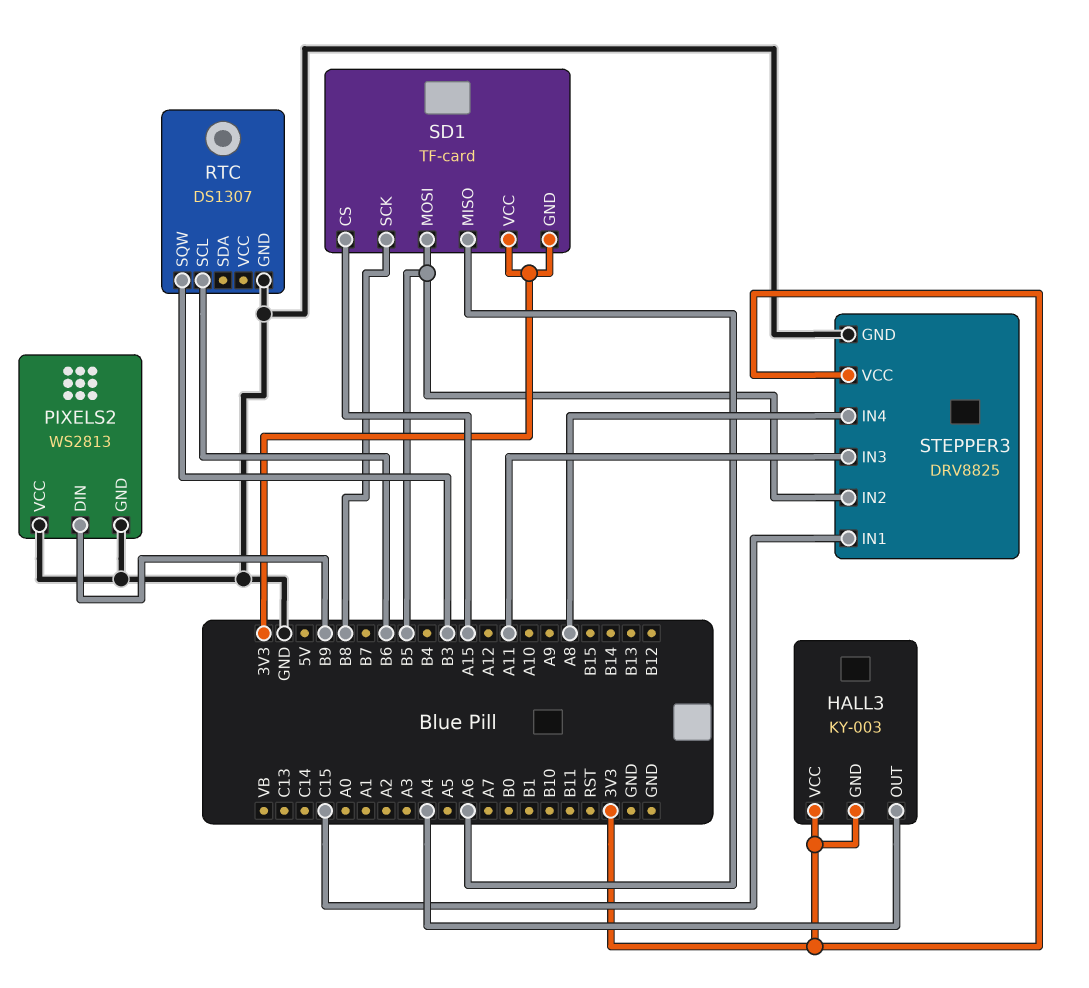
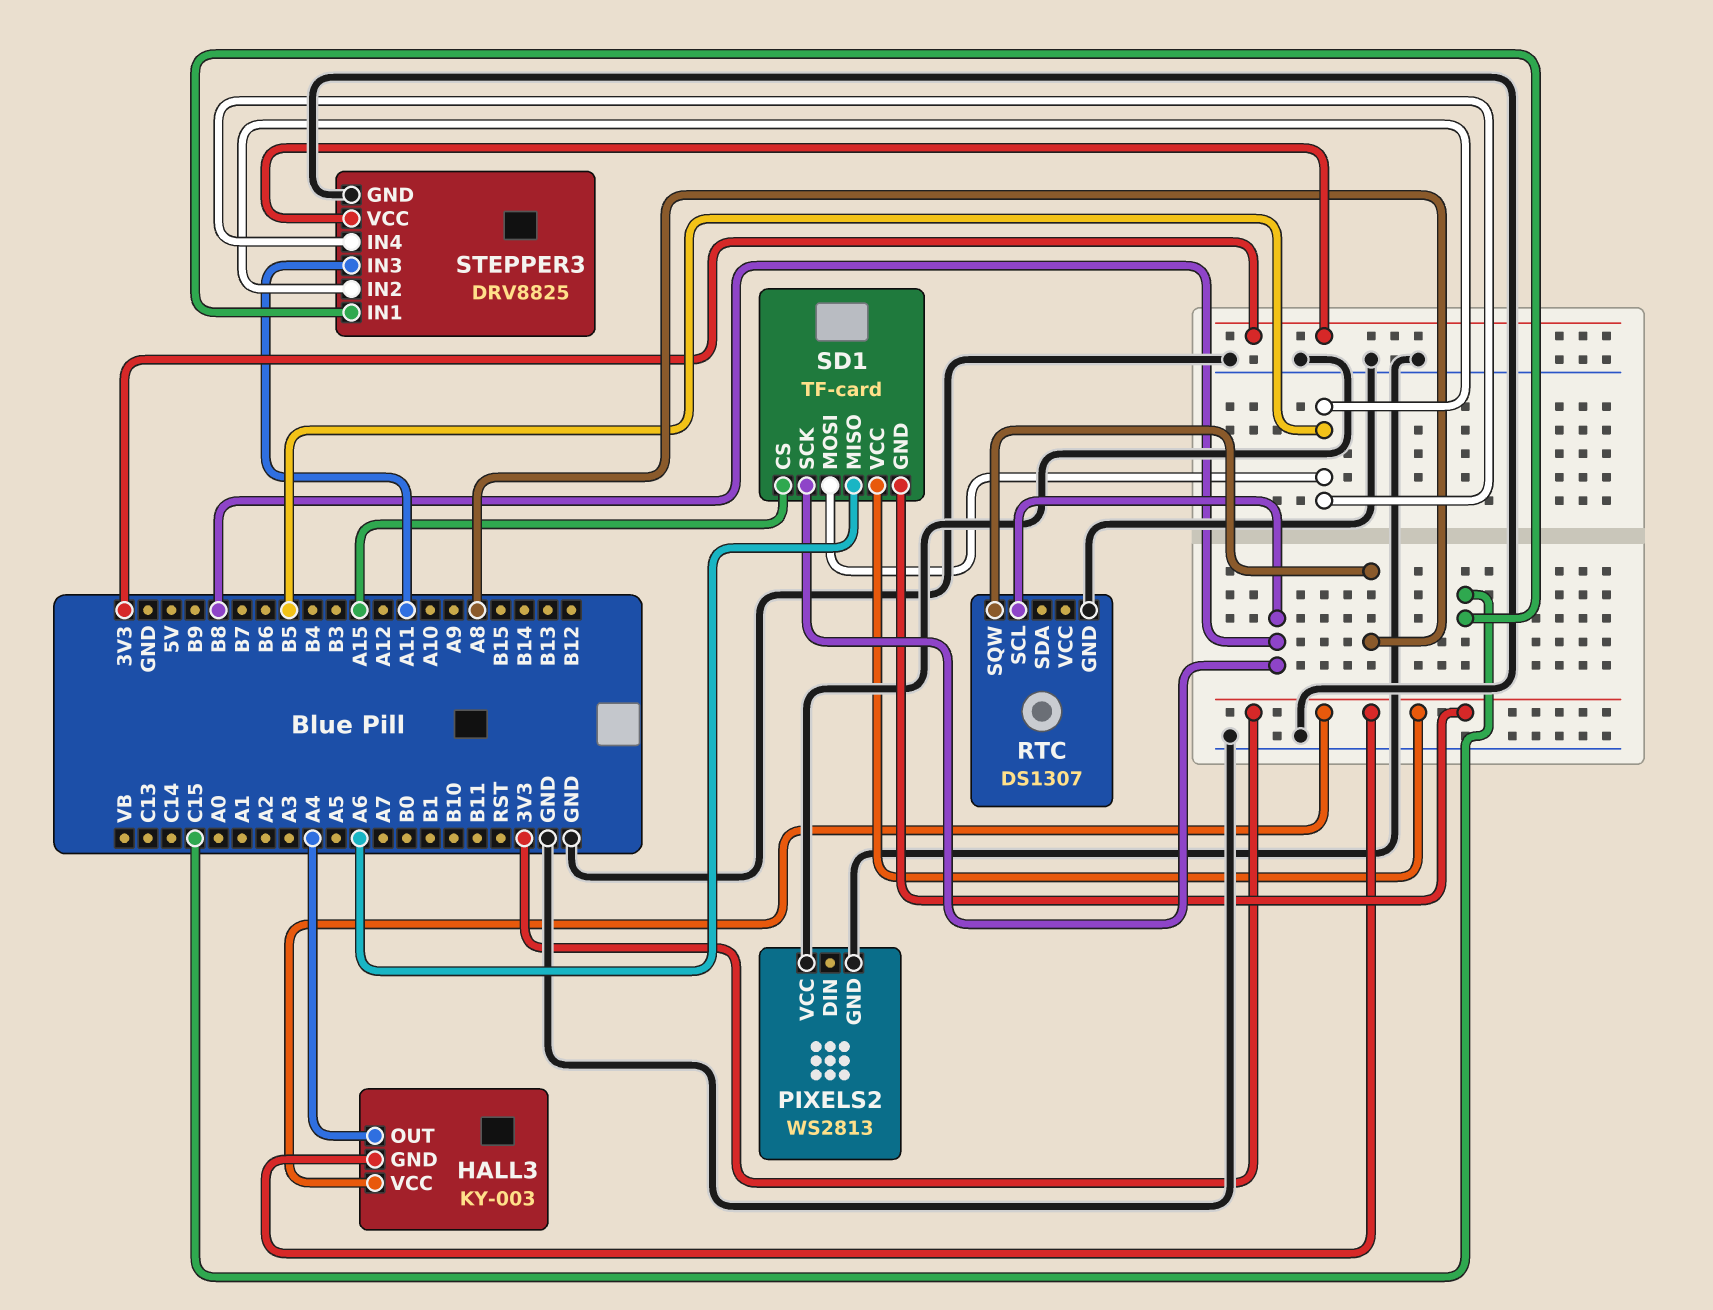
PIXELS2 pin DIN: B9 -> none
RTC pin SCL: B6 -> B8
RTC pin SQW: B3 -> A8
STEPPER3 pin IN4: A8 -> B5

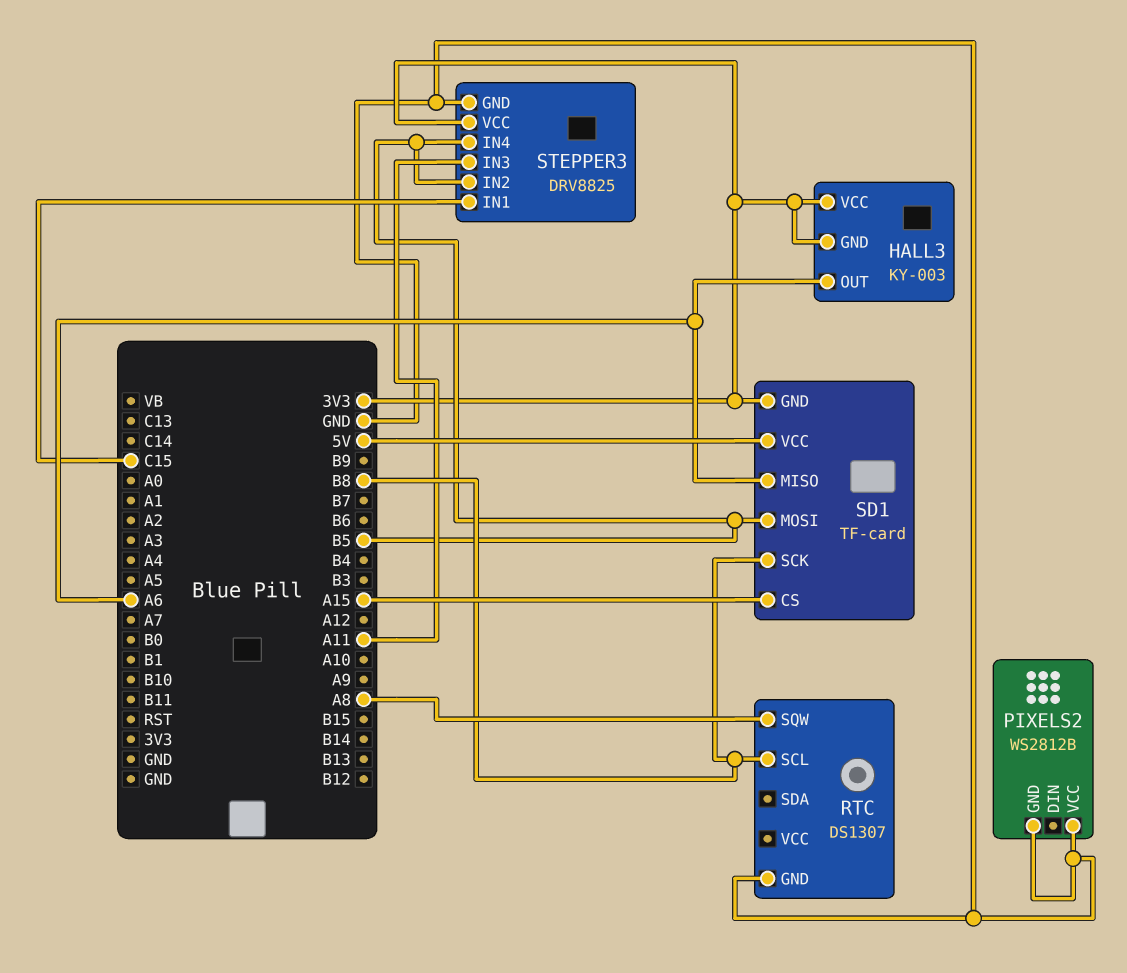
HALL3 pin OUT: A4 -> A6
PIXELS2: WS2813 -> WS2812B
SD1 pin VCC: 3V3 -> 5V

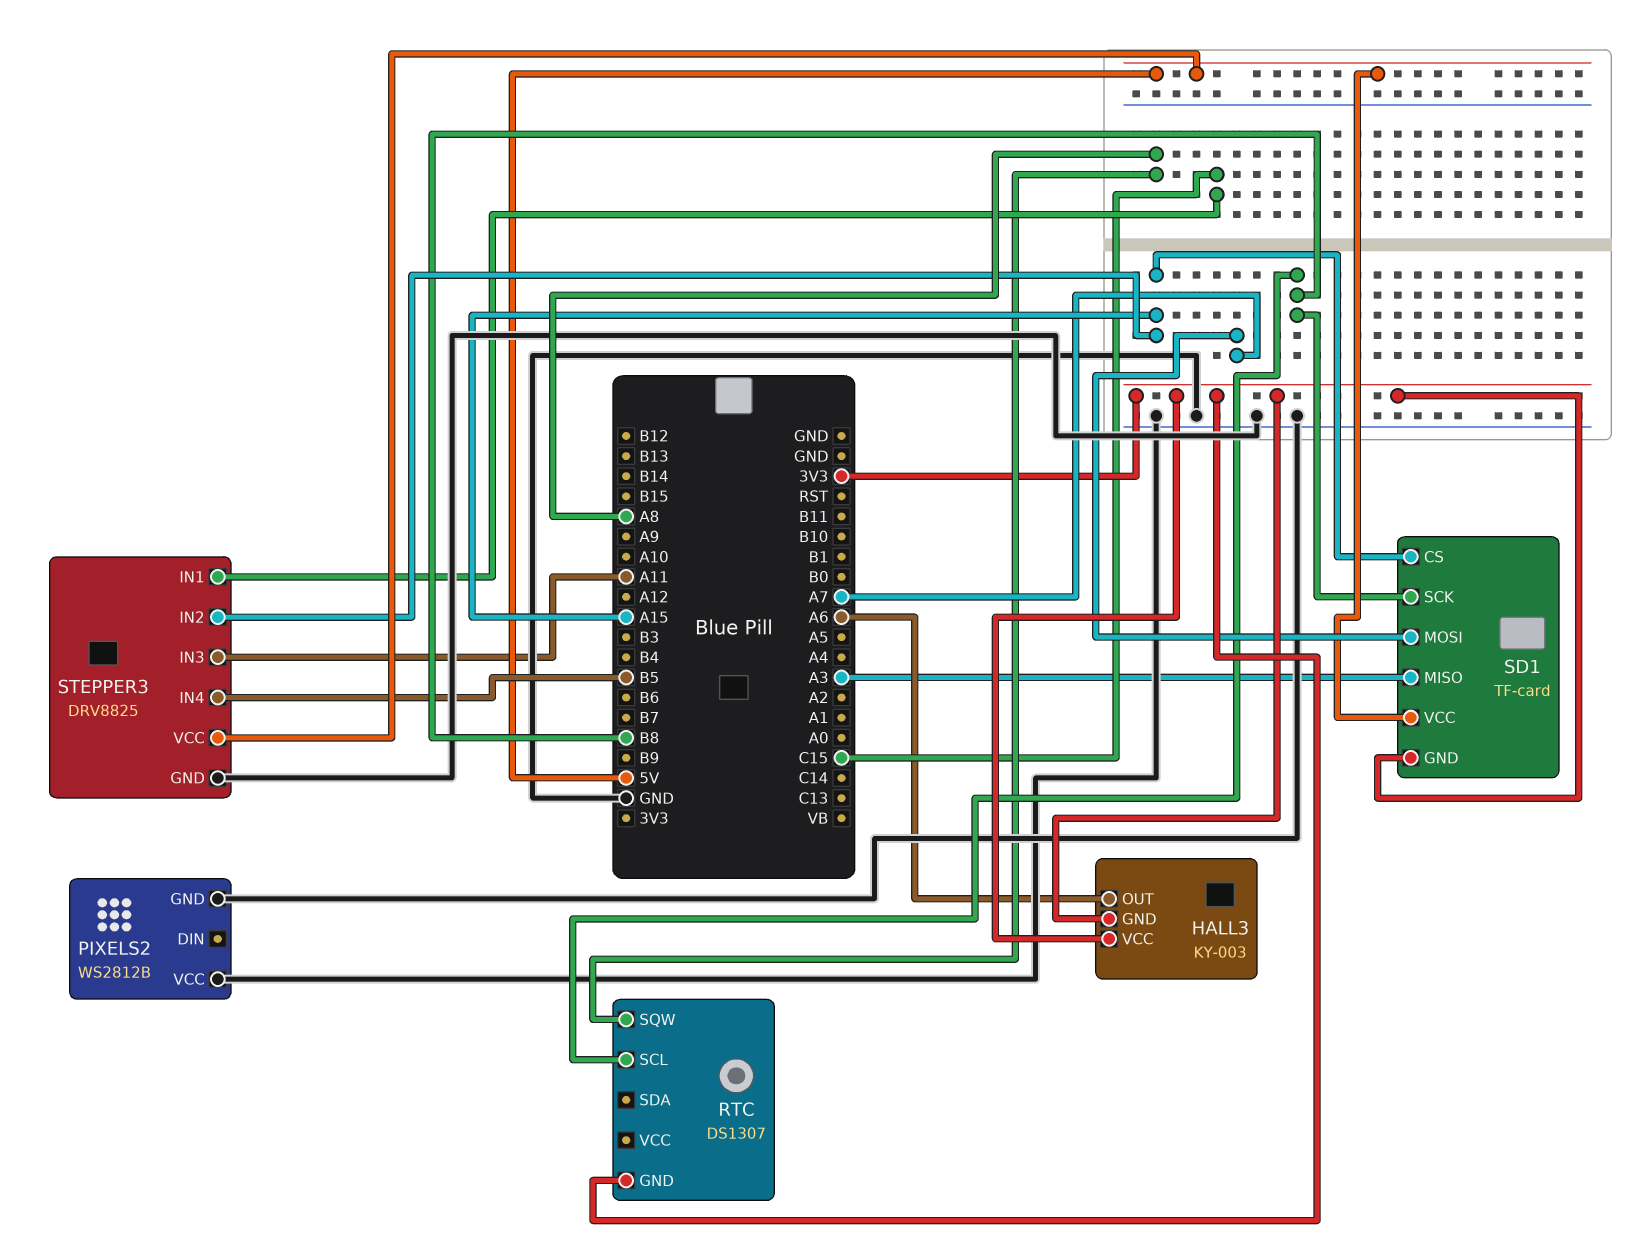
RTC pin GND: GND -> 3V3
SD1 pin MISO: A6 -> A3
SD1 pin MOSI: B5 -> A7
STEPPER3 pin IN2: B5 -> A15
STEPPER3 pin VCC: 3V3 -> 5V

